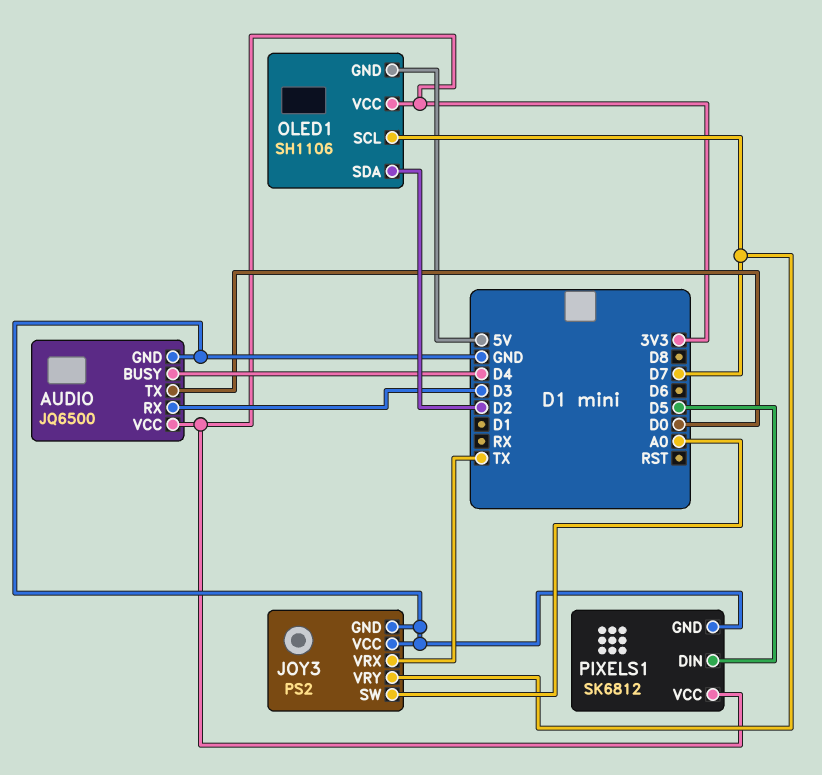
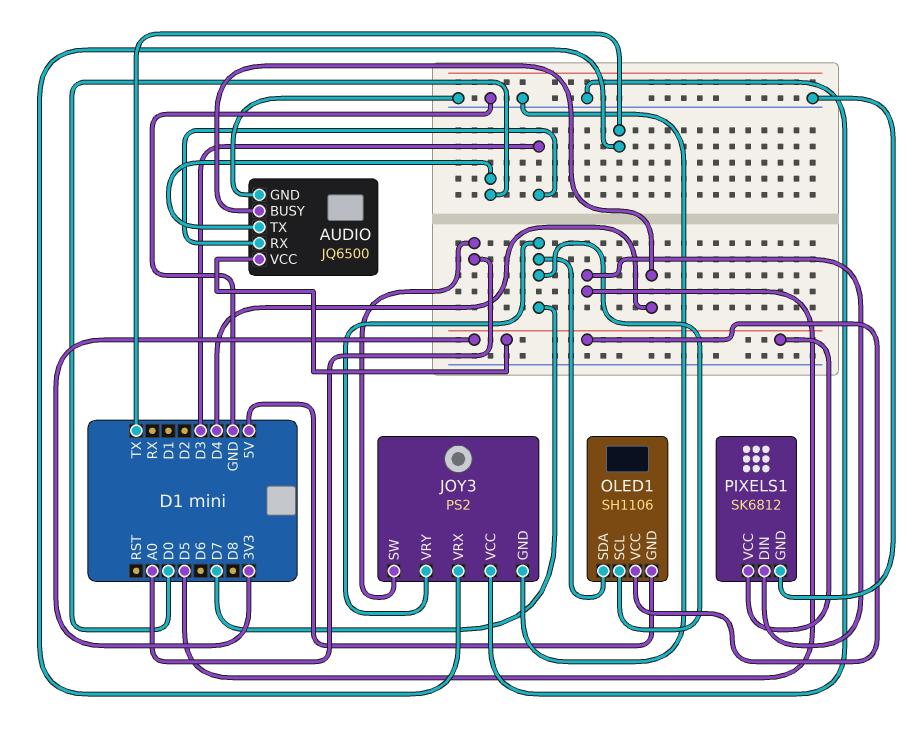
OLED1 pin SDA: D2 -> D7

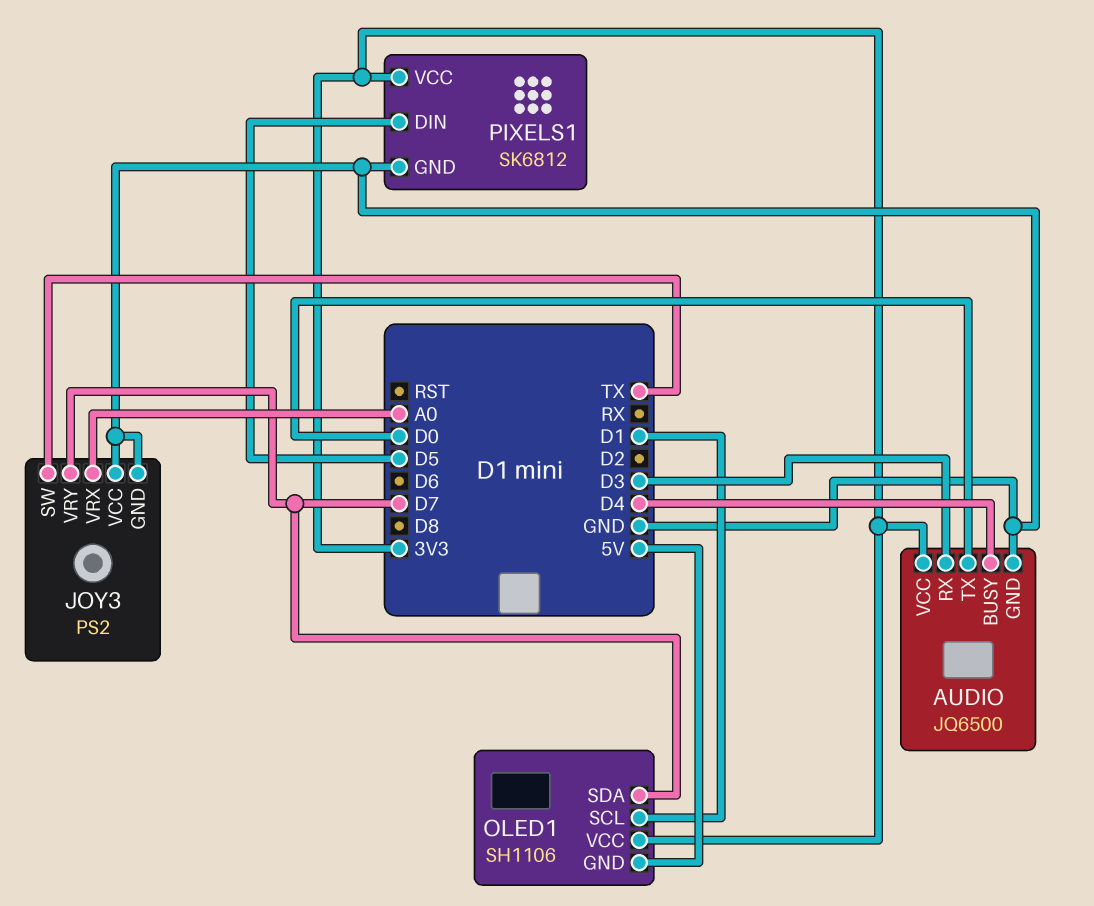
JOY3 pin SW: A0 -> TX
JOY3 pin VRX: TX -> A0
OLED1 pin SCL: D7 -> D1

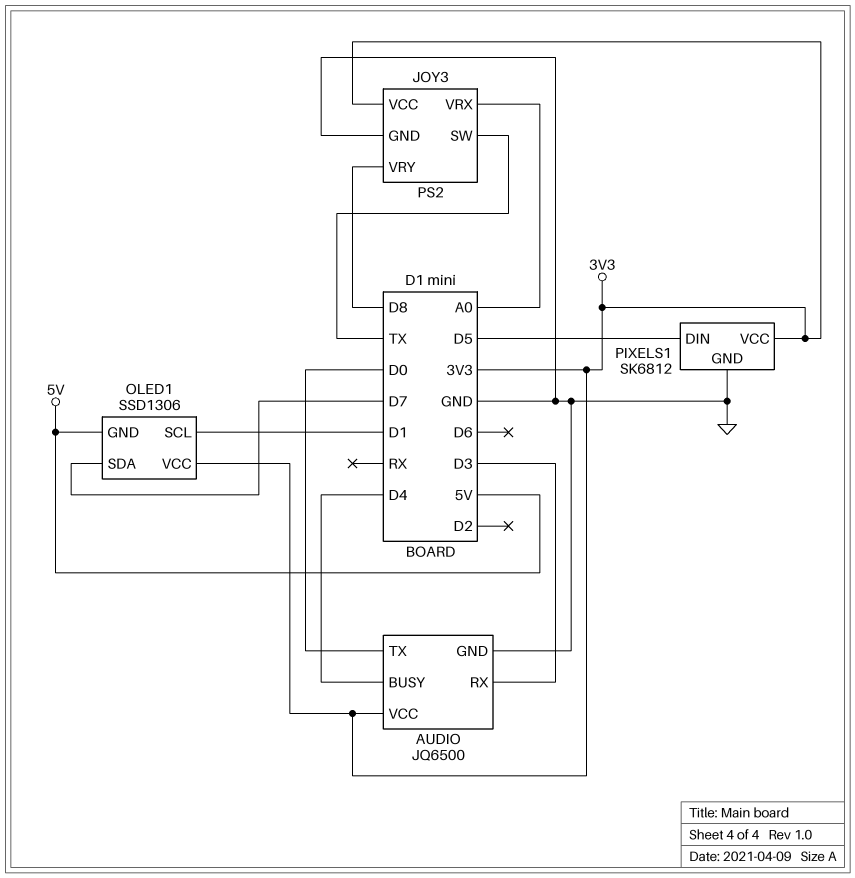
JOY3 pin VCC: GND -> 3V3
JOY3 pin VRY: D7 -> D8
OLED1: SH1106 -> SSD1306

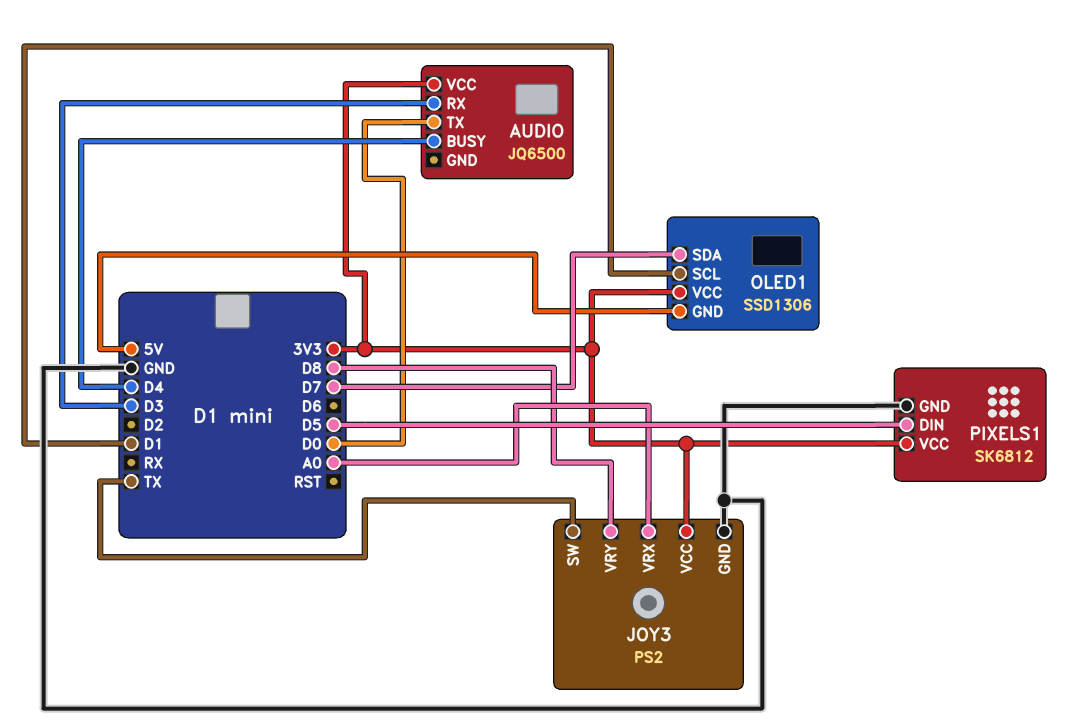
AUDIO pin GND: GND -> none

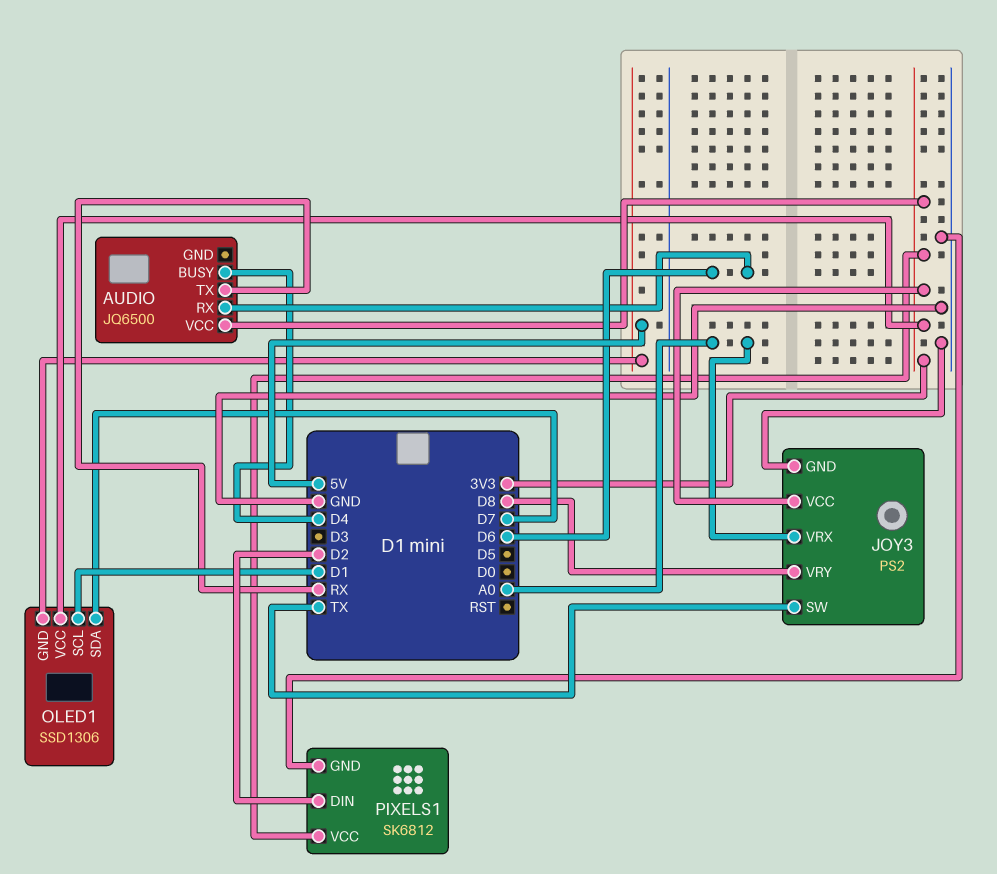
AUDIO pin RX: D3 -> D6
AUDIO pin TX: D0 -> RX
PIXELS1 pin DIN: D5 -> D2

